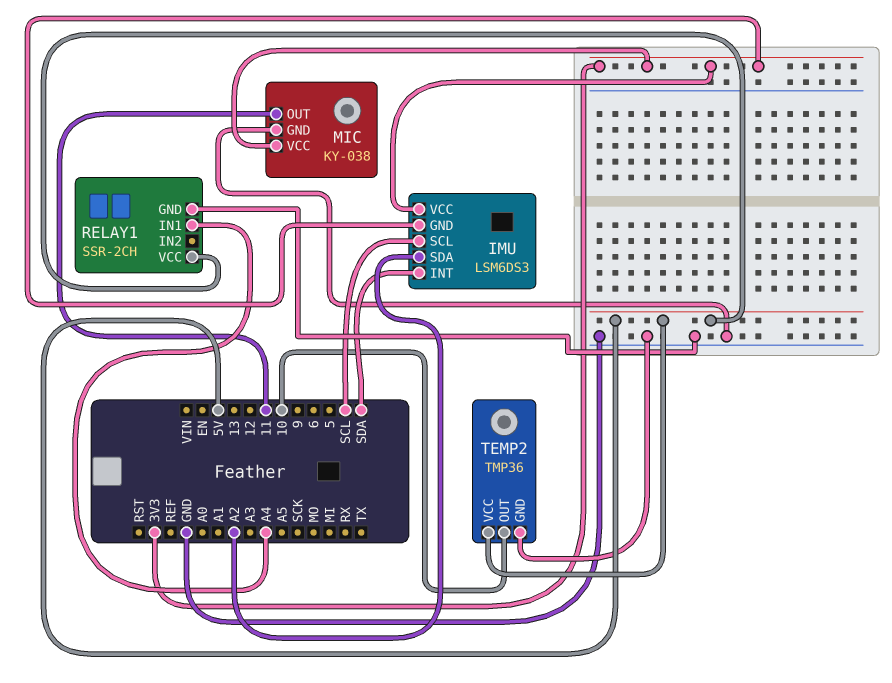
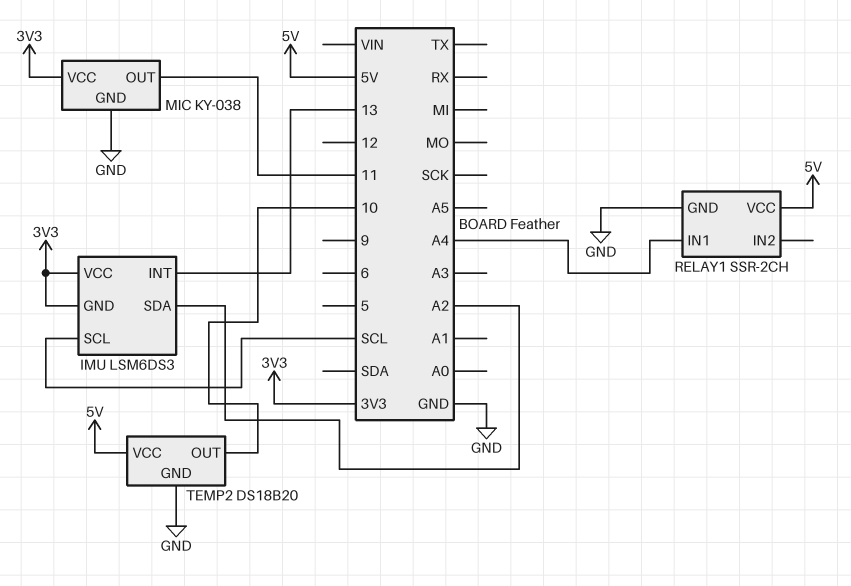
IMU pin INT: SDA -> 13
TEMP2: TMP36 -> DS18B20

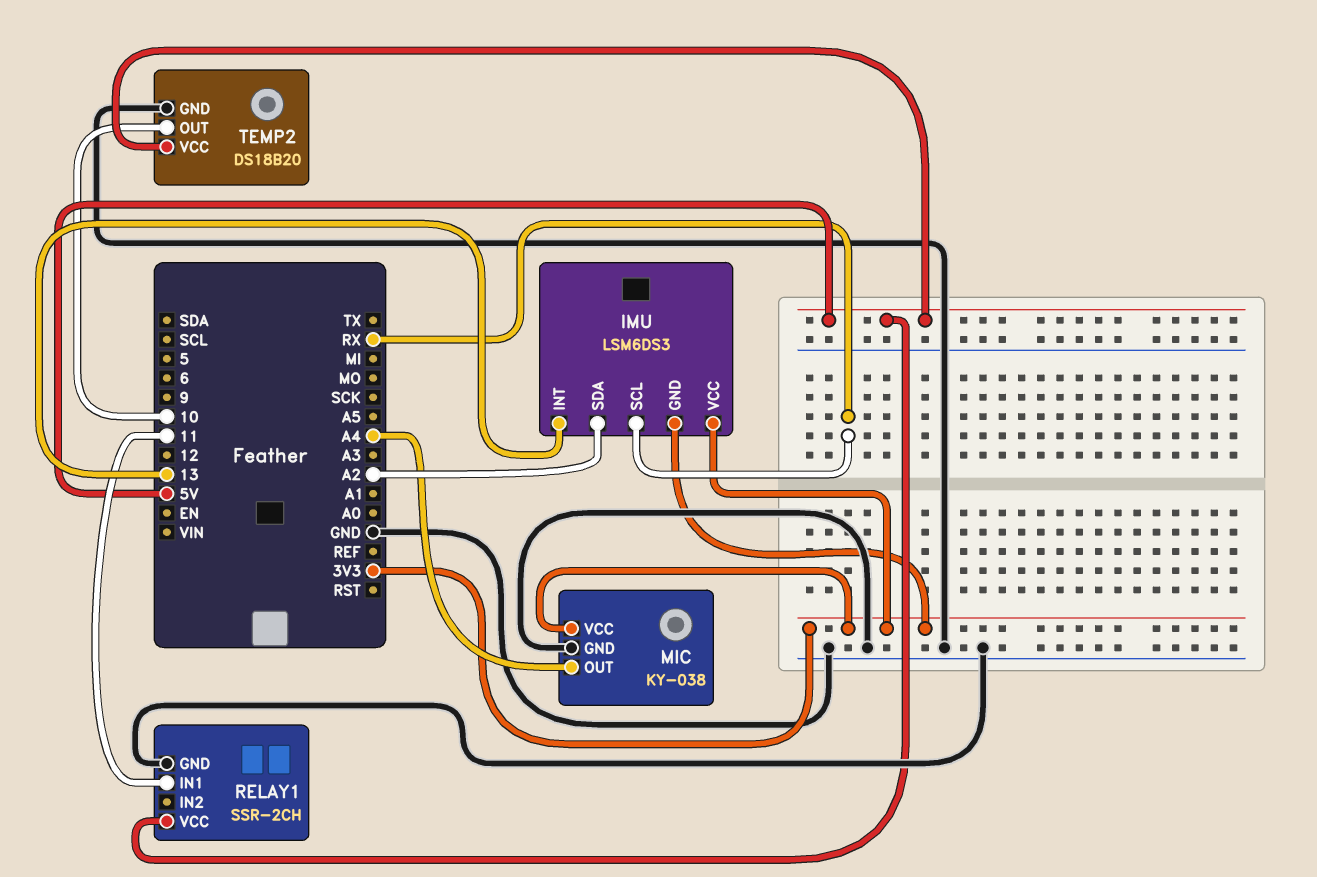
IMU pin SCL: SCL -> RX
MIC pin OUT: 11 -> A4
RELAY1 pin IN1: A4 -> 11

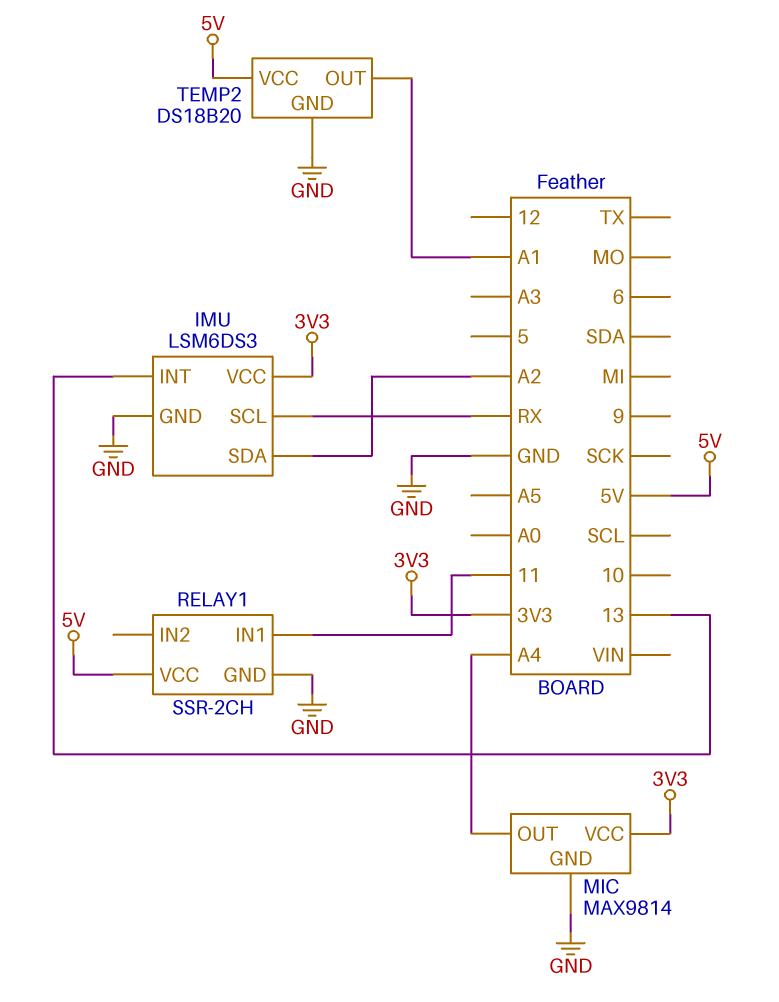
IMU pin GND: 3V3 -> GND
MIC: KY-038 -> MAX9814
TEMP2 pin OUT: 10 -> A1

